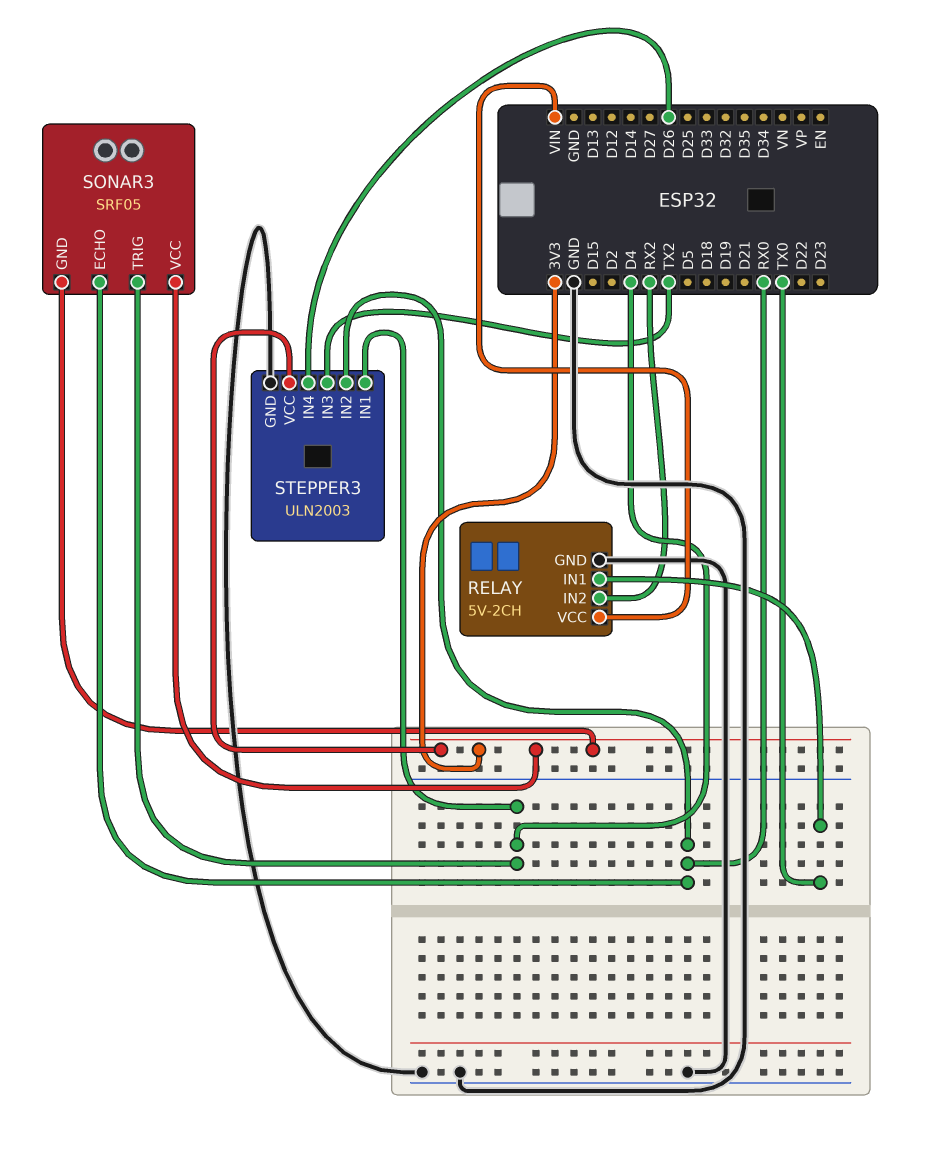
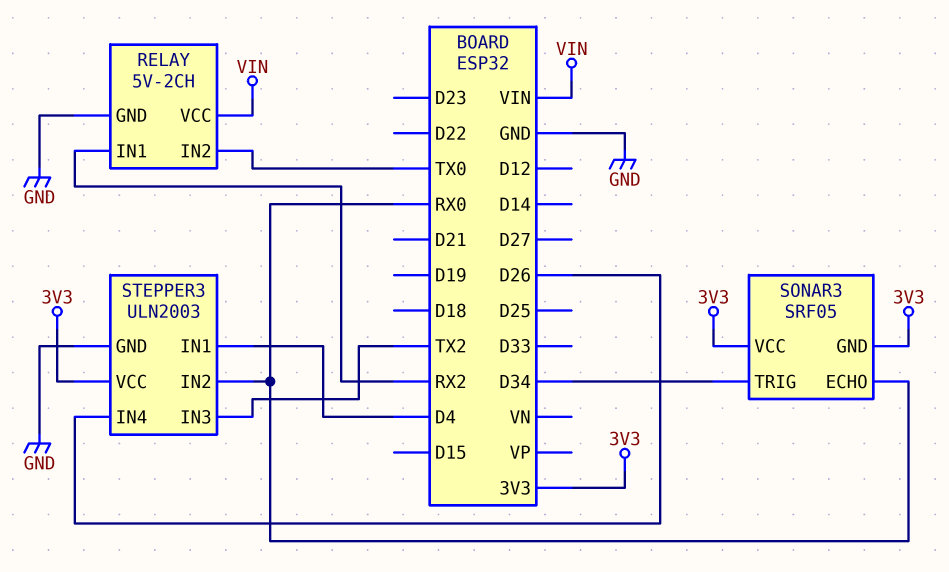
RELAY pin IN1: TX0 -> RX2
RELAY pin IN2: RX2 -> TX0
SONAR3 pin TRIG: D4 -> D34

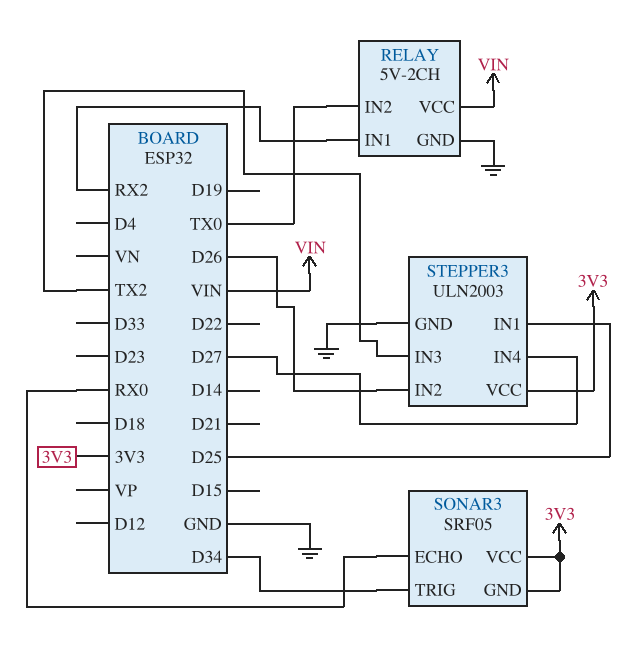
STEPPER3 pin IN1: D4 -> D25
STEPPER3 pin IN2: RX0 -> D26
STEPPER3 pin IN4: D26 -> D27

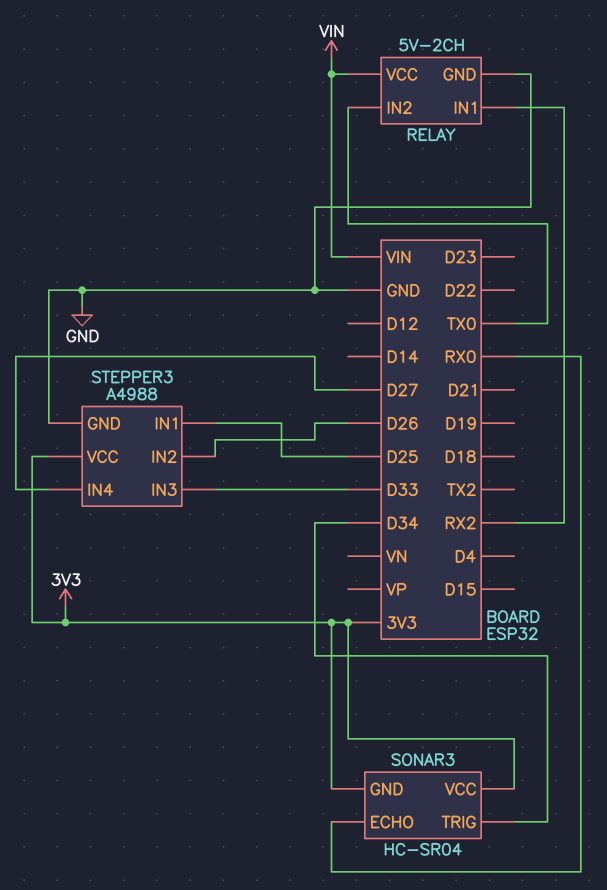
SONAR3: SRF05 -> HC-SR04
STEPPER3: ULN2003 -> A4988
STEPPER3 pin IN3: TX2 -> D33

